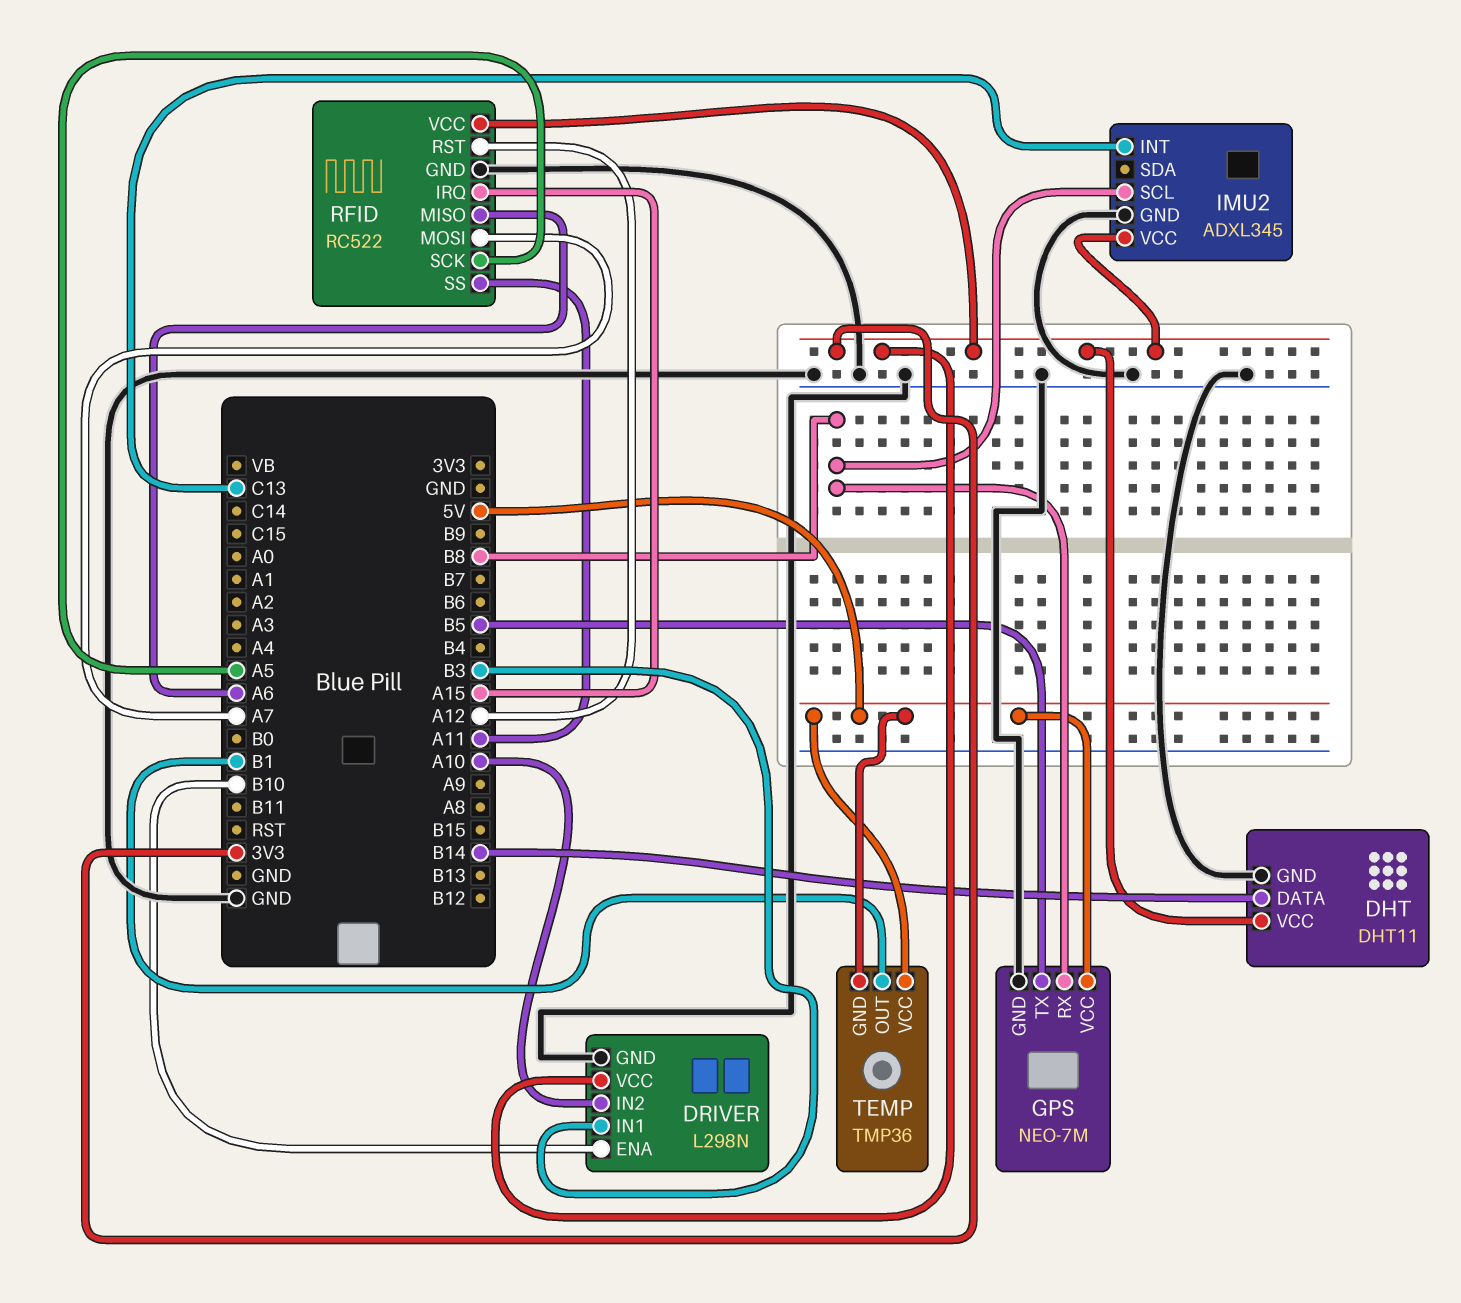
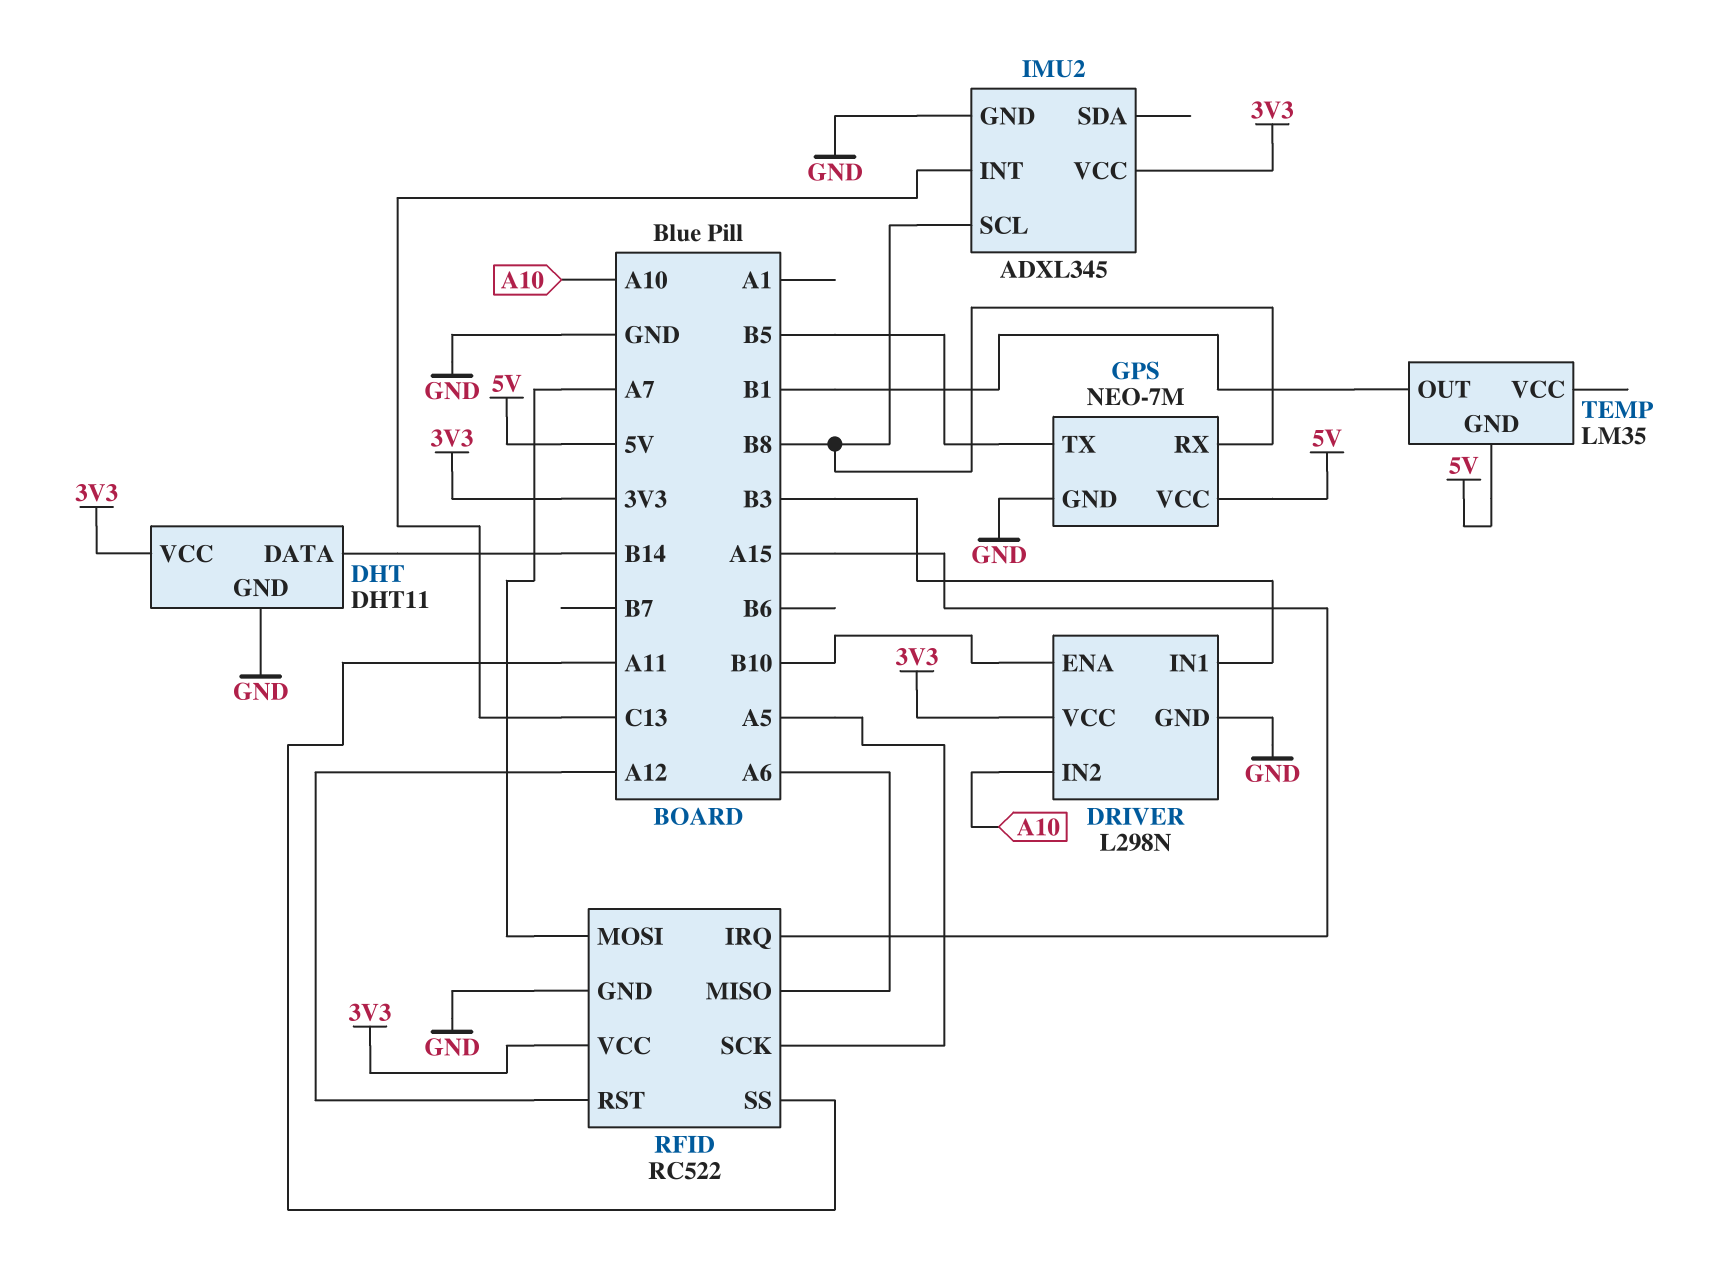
TEMP: TMP36 -> LM35
TEMP pin VCC: 5V -> none

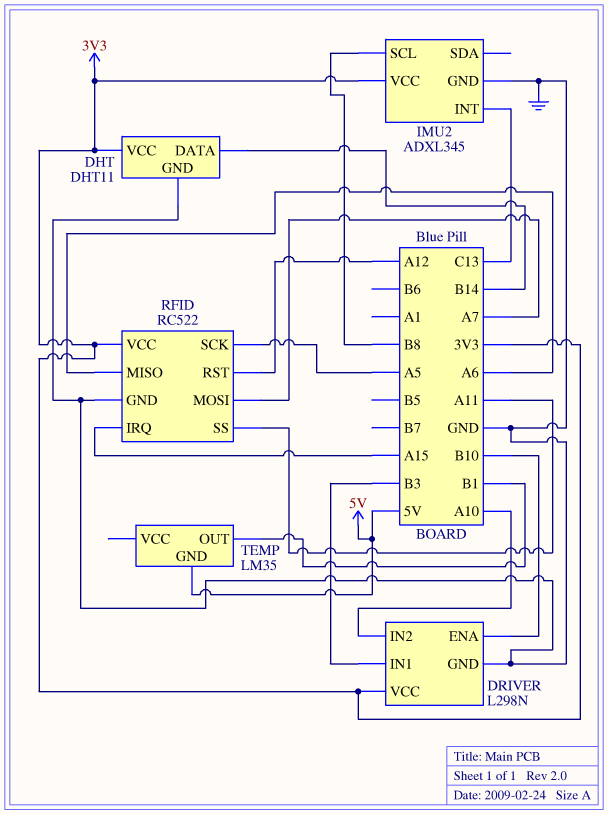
GPS: NEO-7M -> none
GPS pin GND: GND -> none
GPS pin RX: B8 -> none
GPS pin TX: B5 -> none
GPS pin VCC: 5V -> none

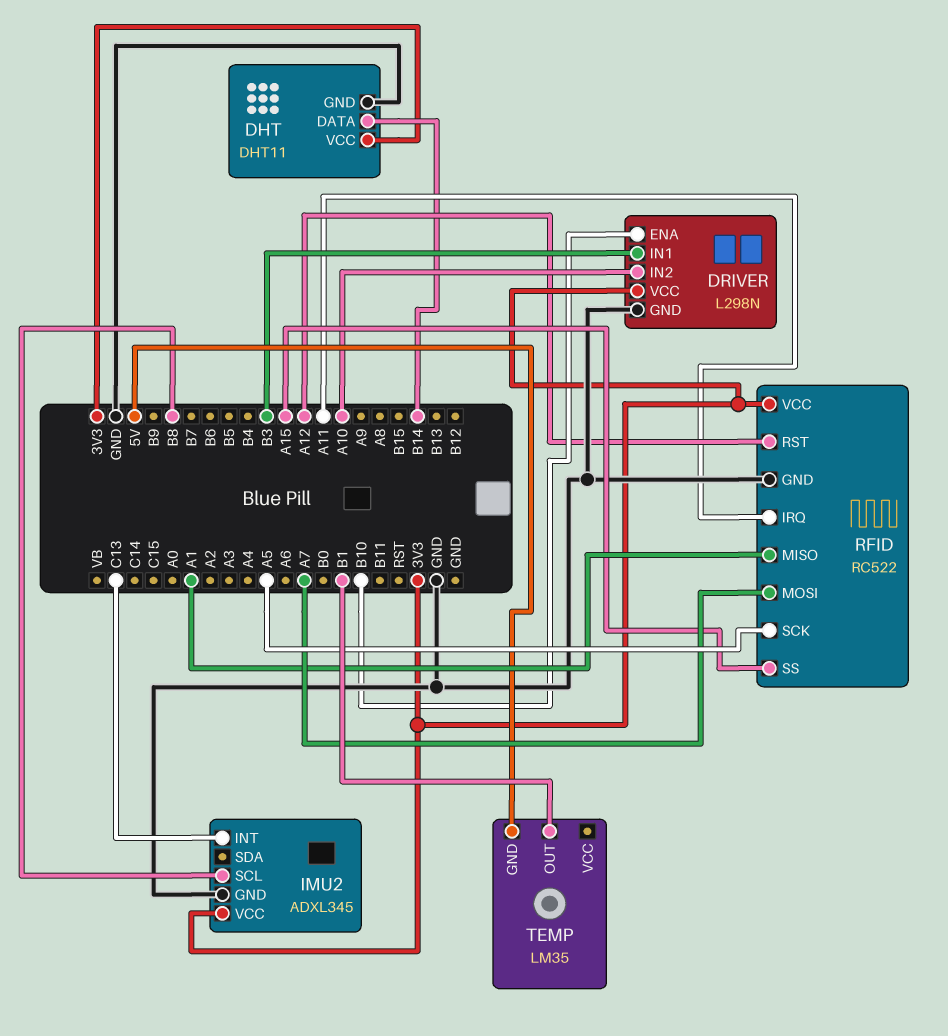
RFID pin IRQ: A15 -> A11
RFID pin MISO: A6 -> A1
RFID pin SS: A11 -> A15

